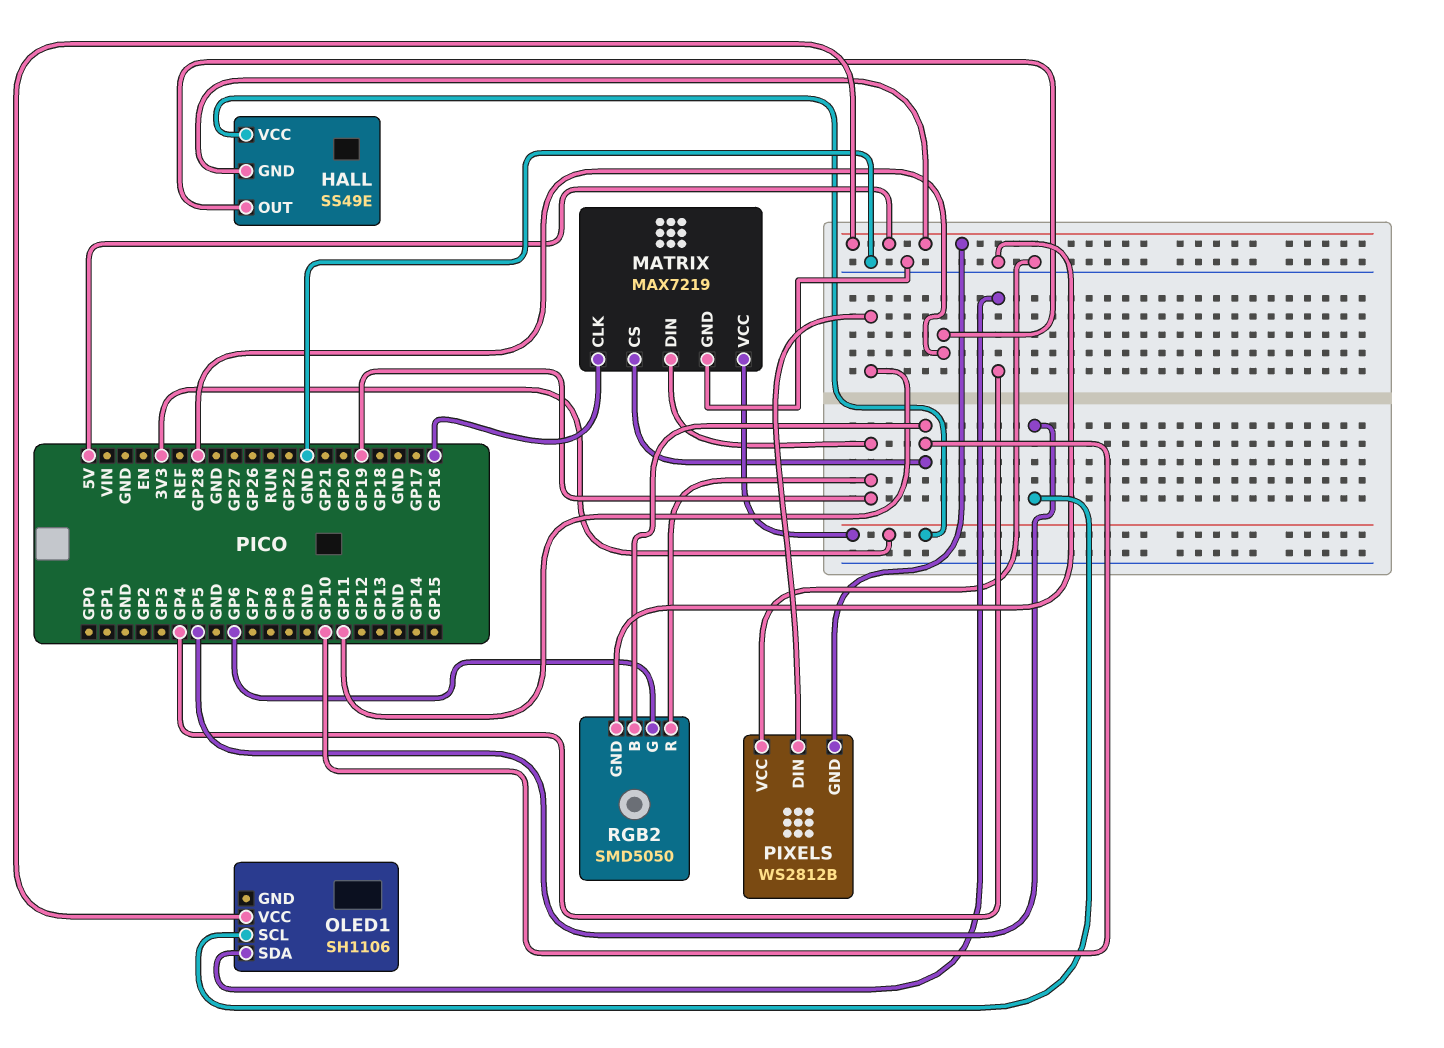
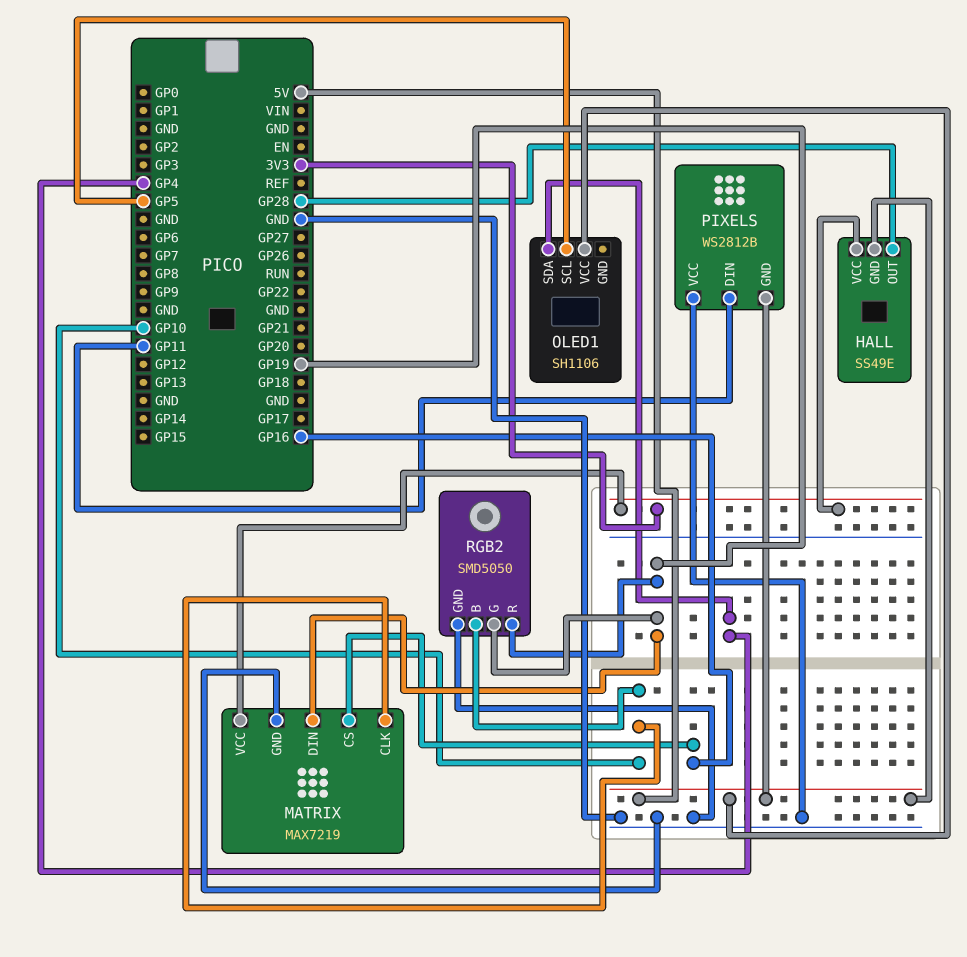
MATRIX pin CLK: GP16 -> GP10
MATRIX pin CS: GP10 -> GP16
RGB2 pin G: GP6 -> GP19

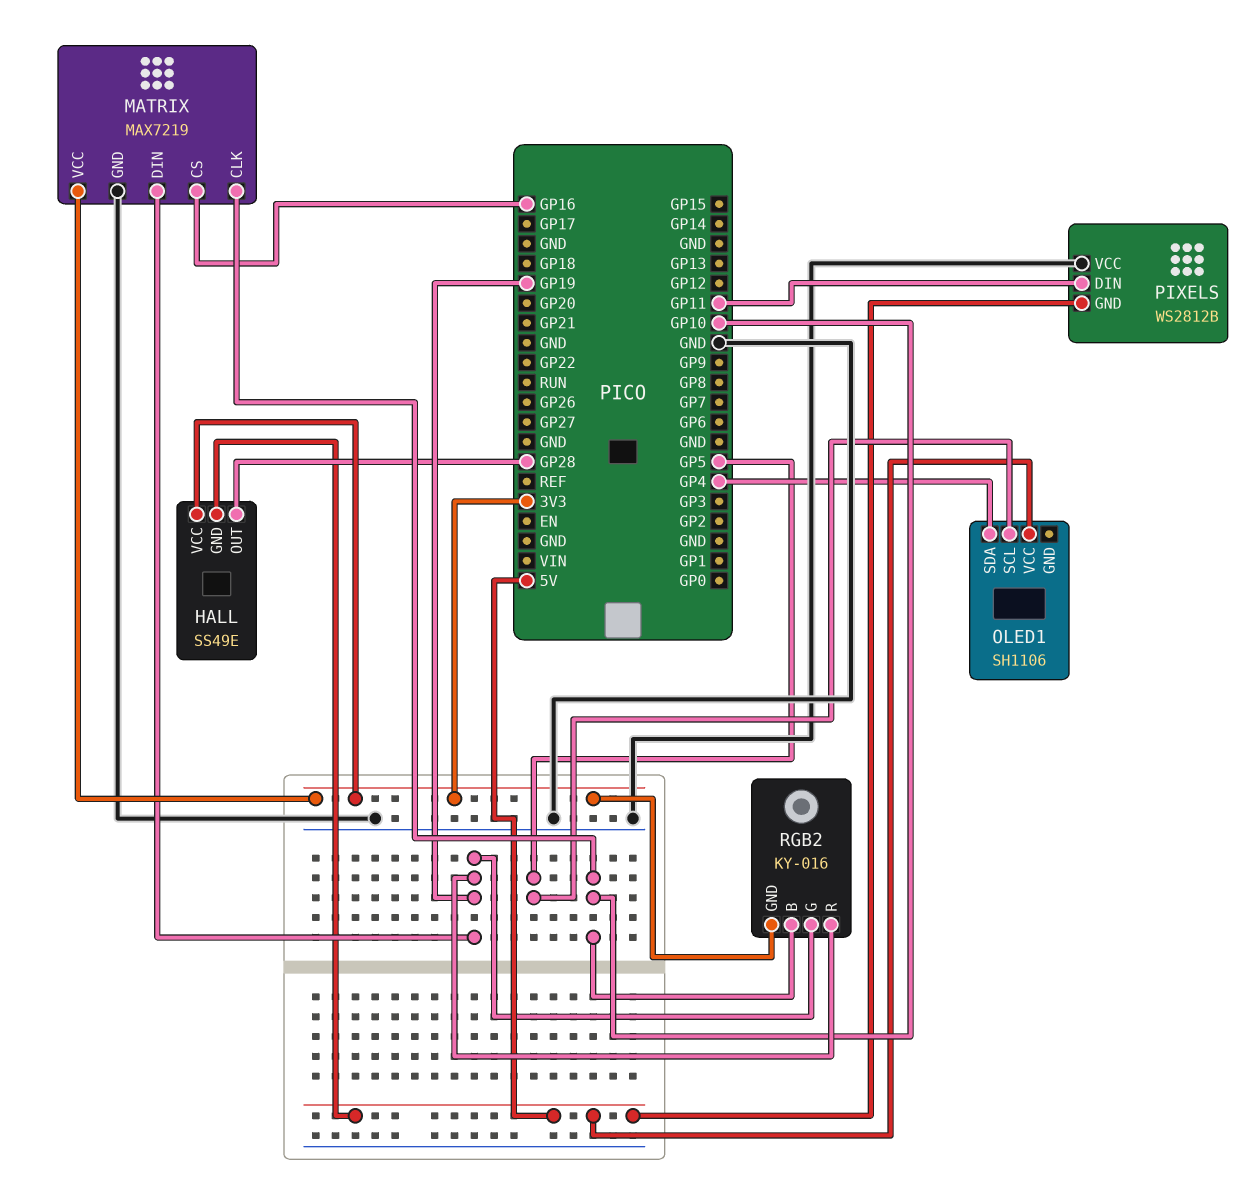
RGB2: SMD5050 -> KY-016
RGB2 pin GND: GND -> 3V3

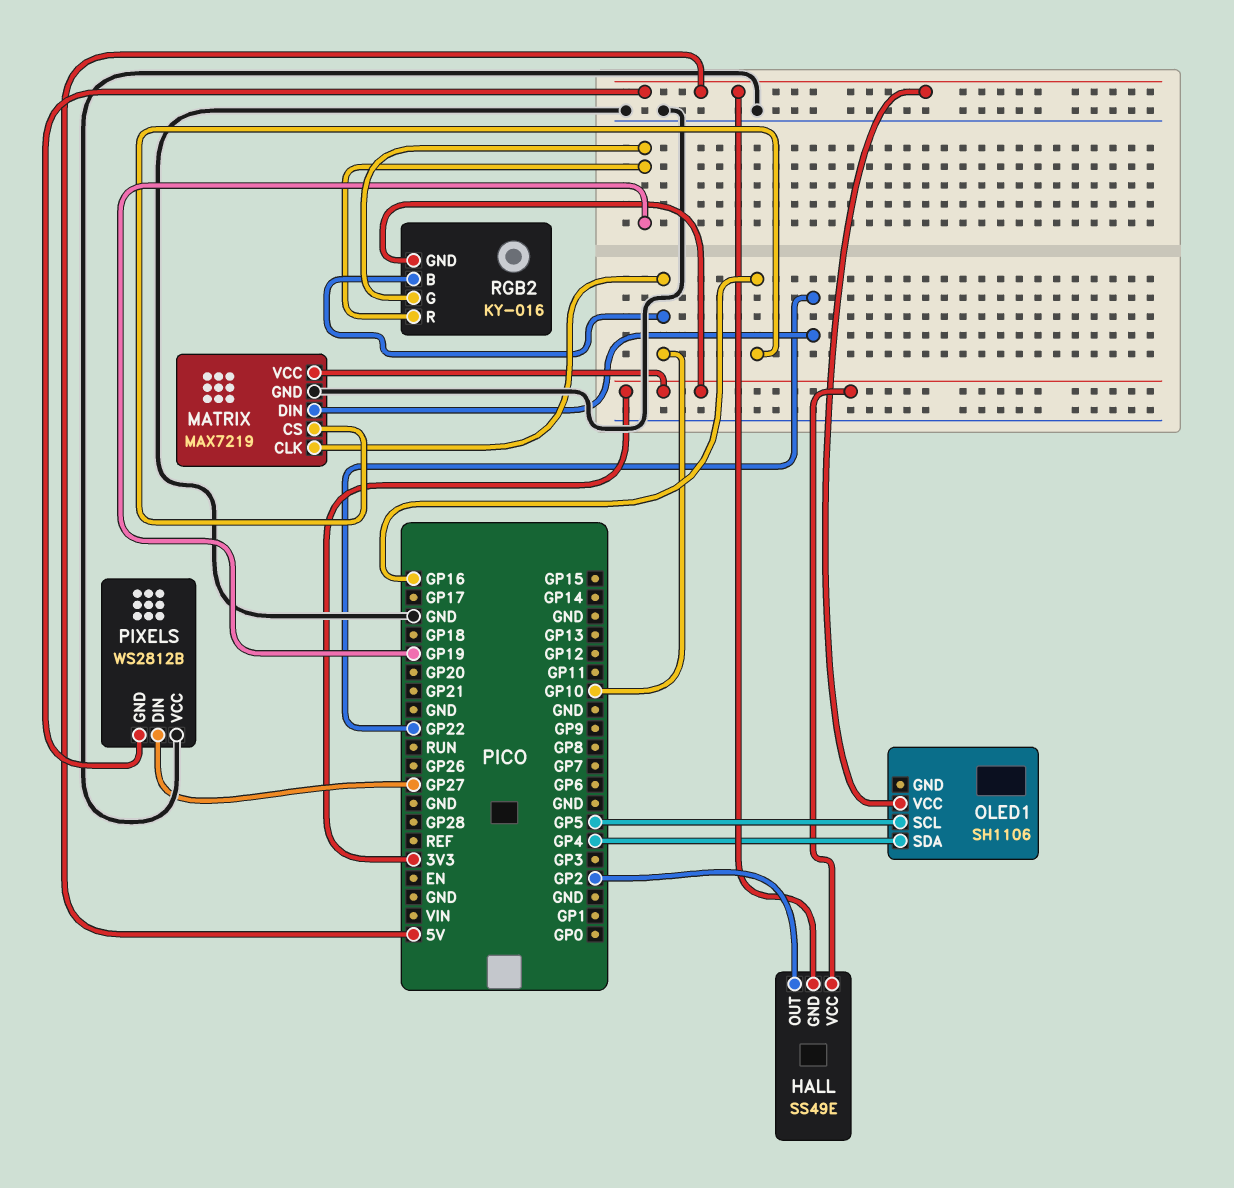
HALL pin OUT: GP28 -> GP2
MATRIX pin DIN: GP19 -> GP22
PIXELS pin DIN: GP11 -> GP27

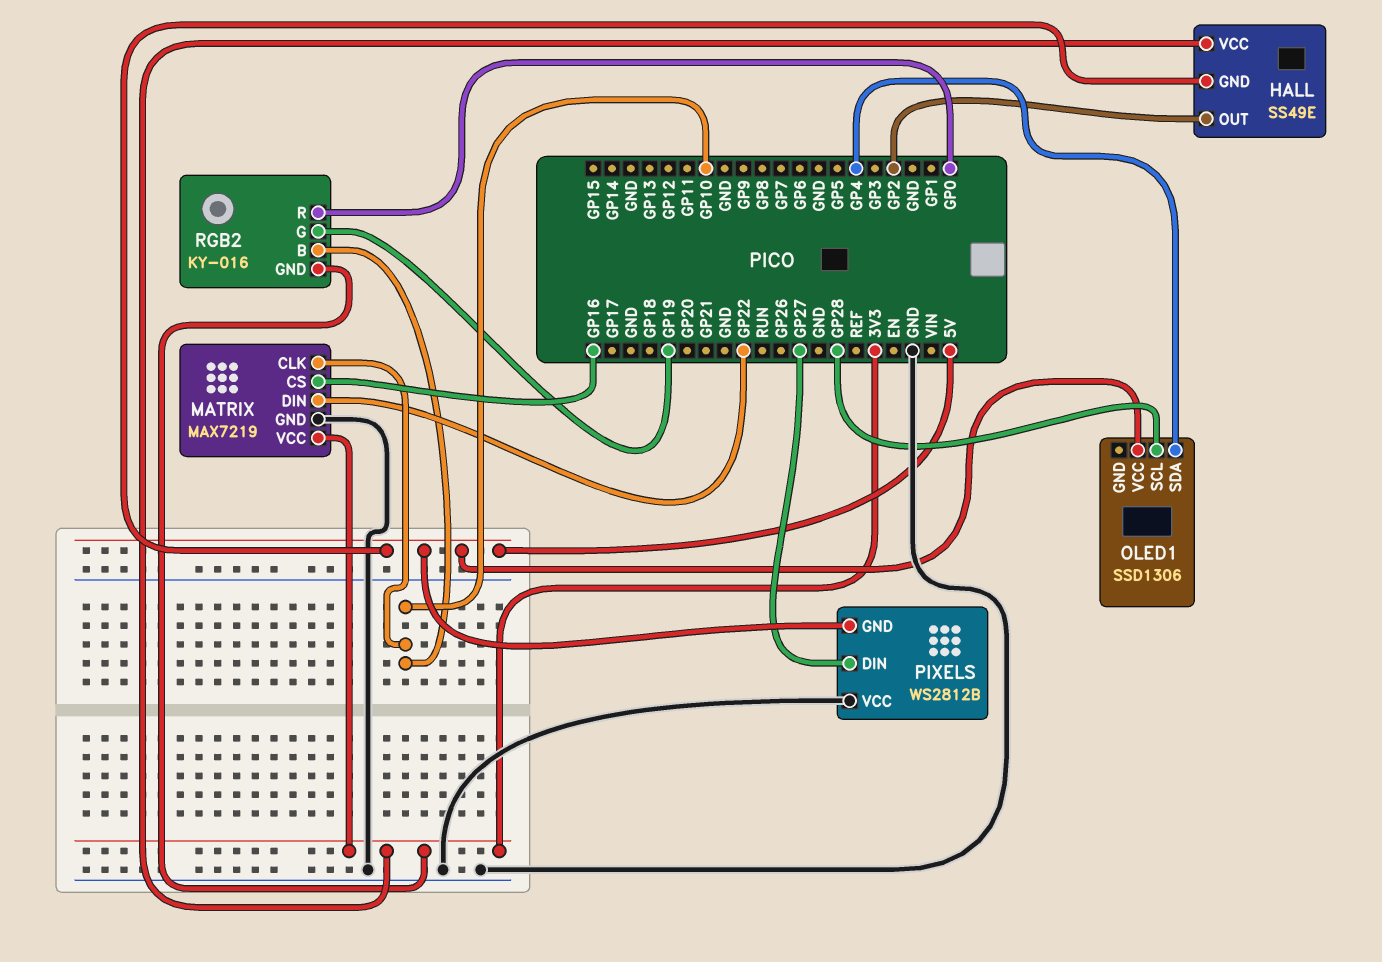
OLED1: SH1106 -> SSD1306
OLED1 pin SCL: GP5 -> GP28
RGB2 pin R: GP19 -> GP0

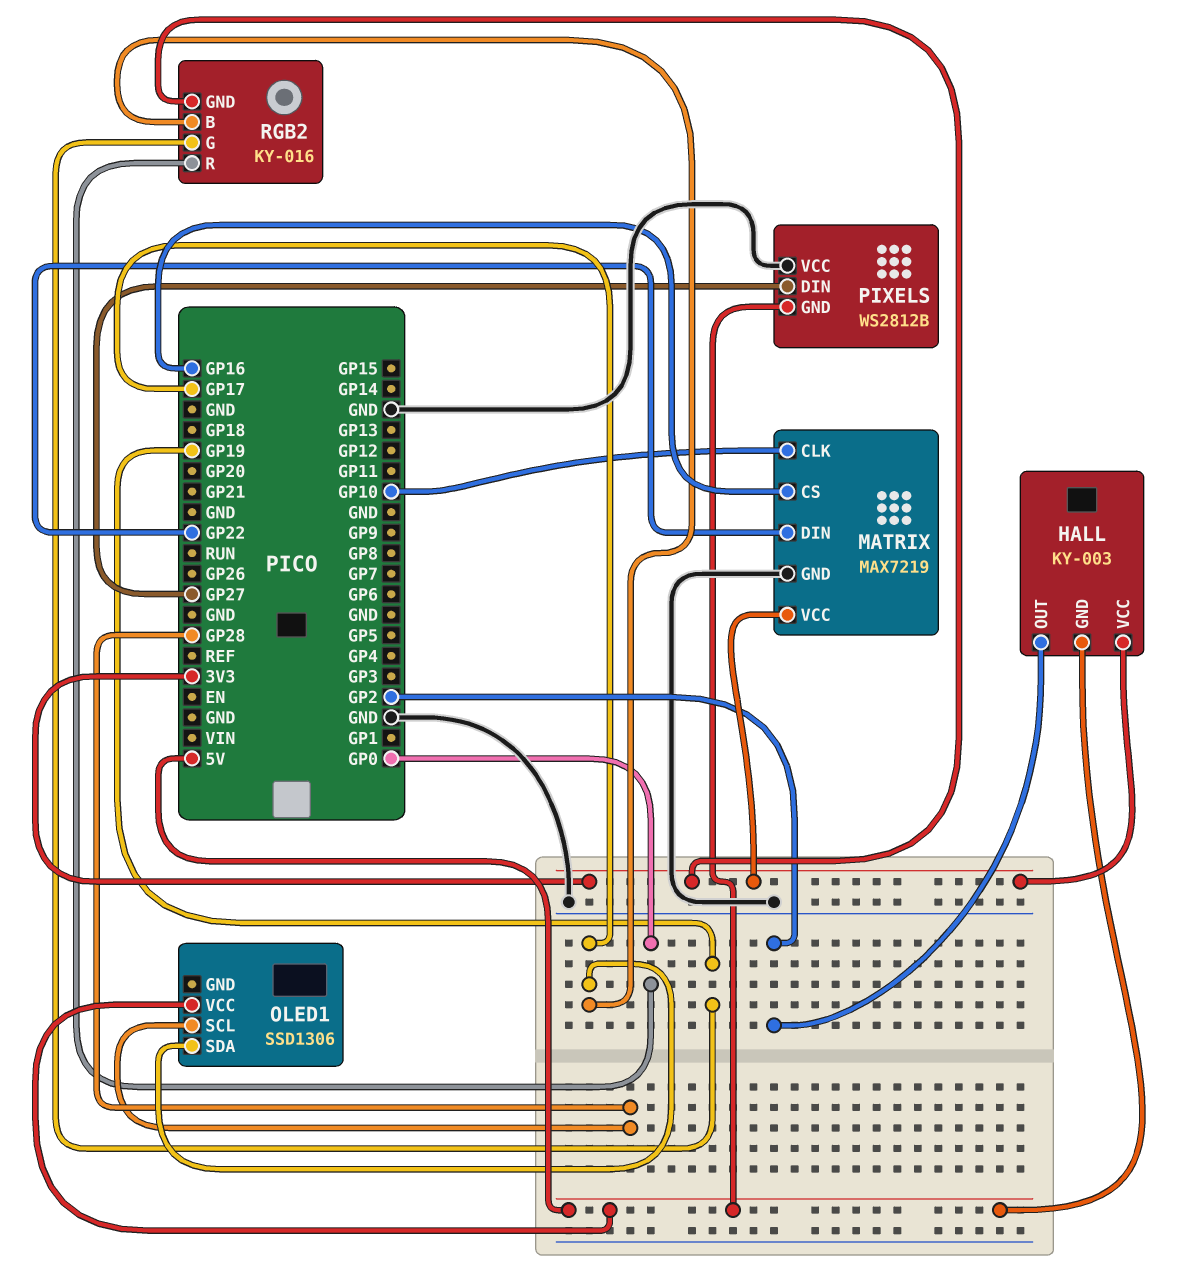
HALL: SS49E -> KY-003
OLED1 pin SDA: GP4 -> GP17
RGB2 pin B: GP10 -> GP17

